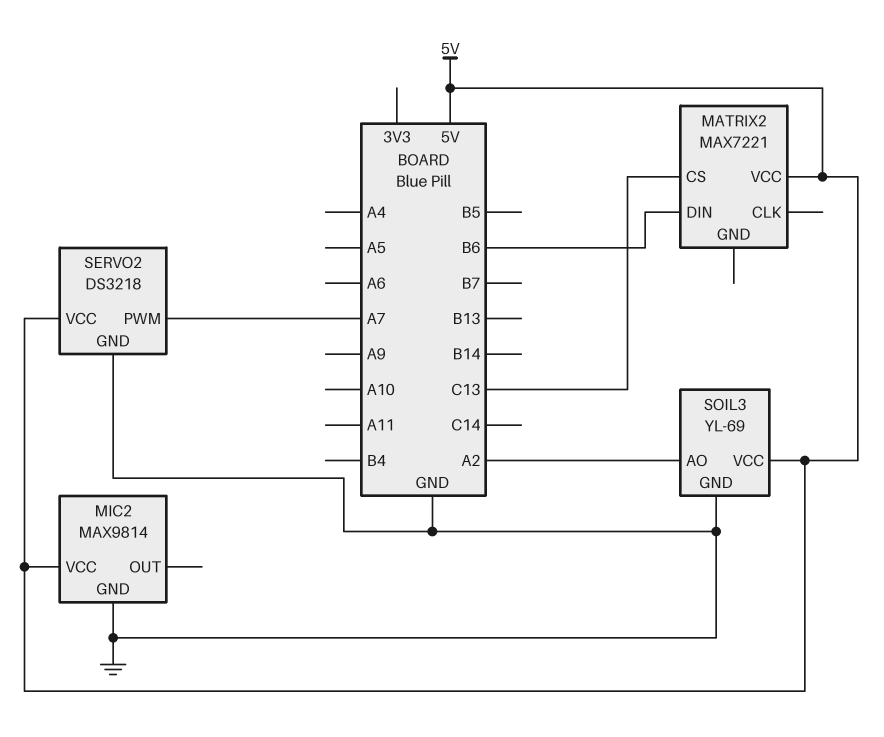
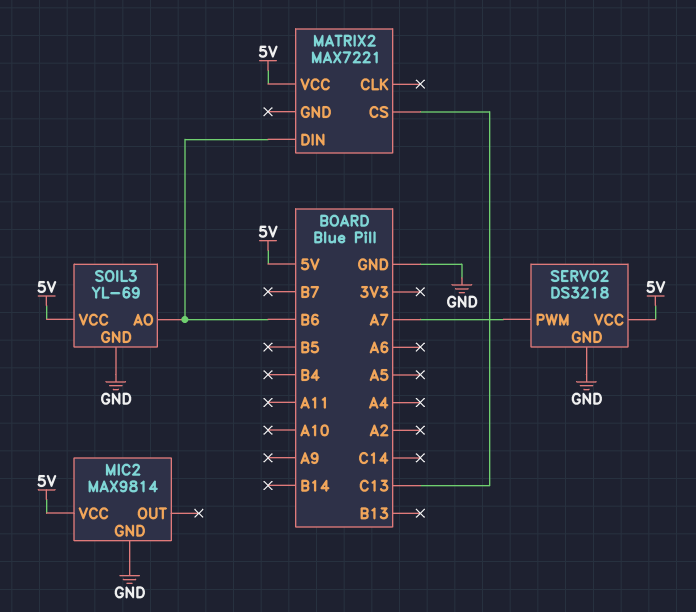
SOIL3 pin AO: A2 -> B6

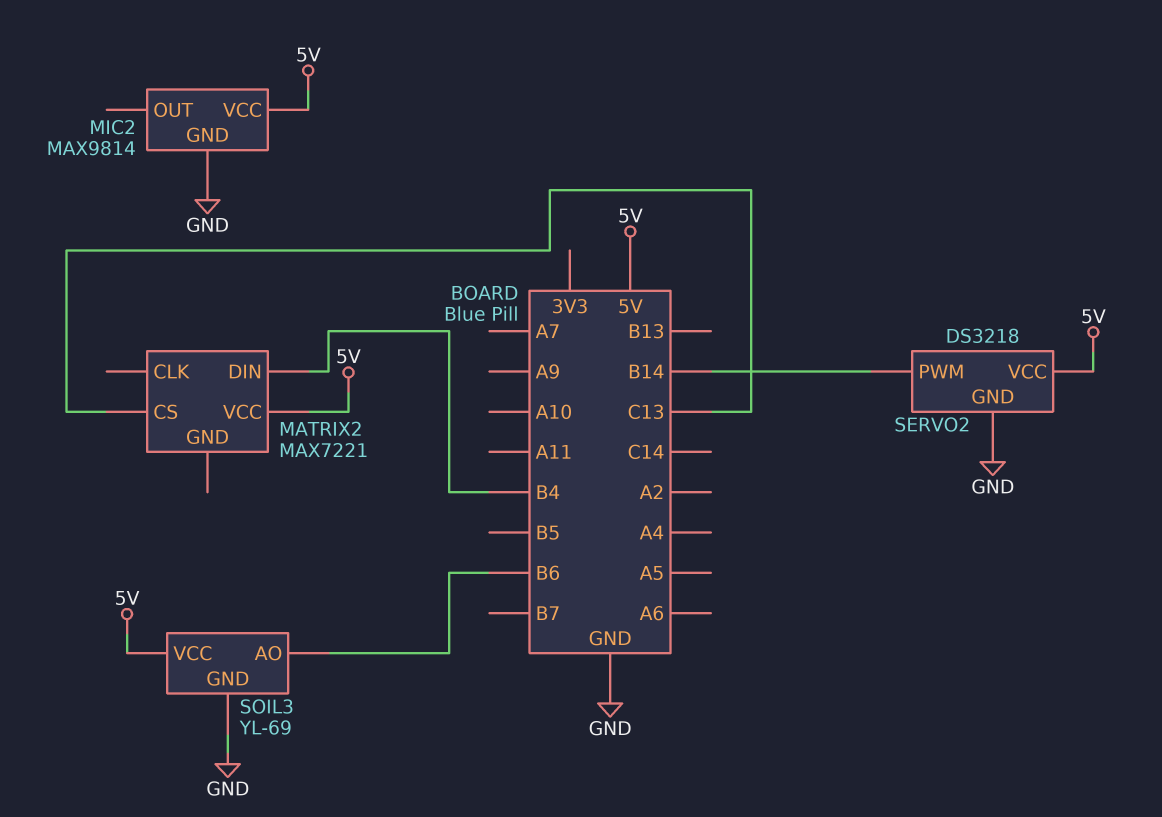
MATRIX2 pin DIN: B6 -> B4
SERVO2 pin PWM: A7 -> B14

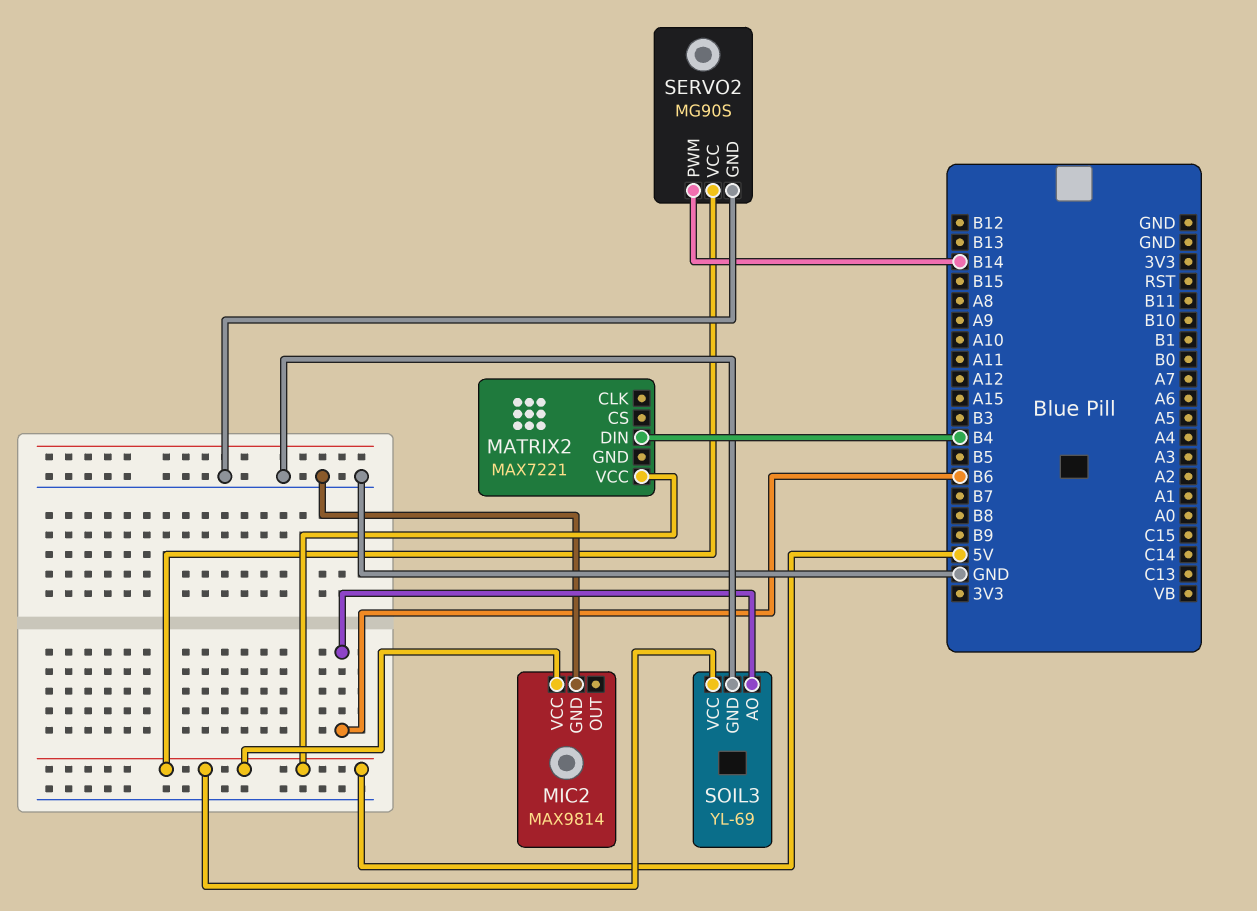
MATRIX2 pin CS: C13 -> none
SERVO2: DS3218 -> MG90S

